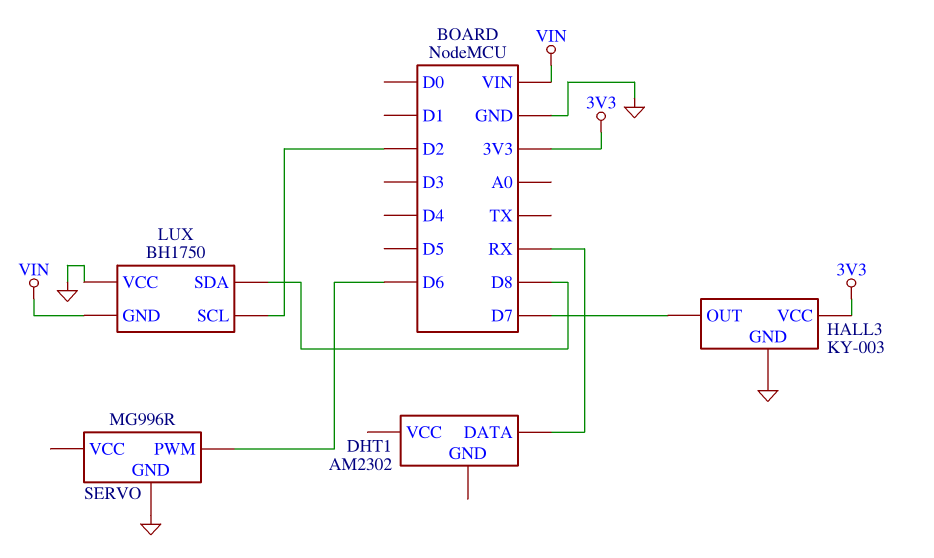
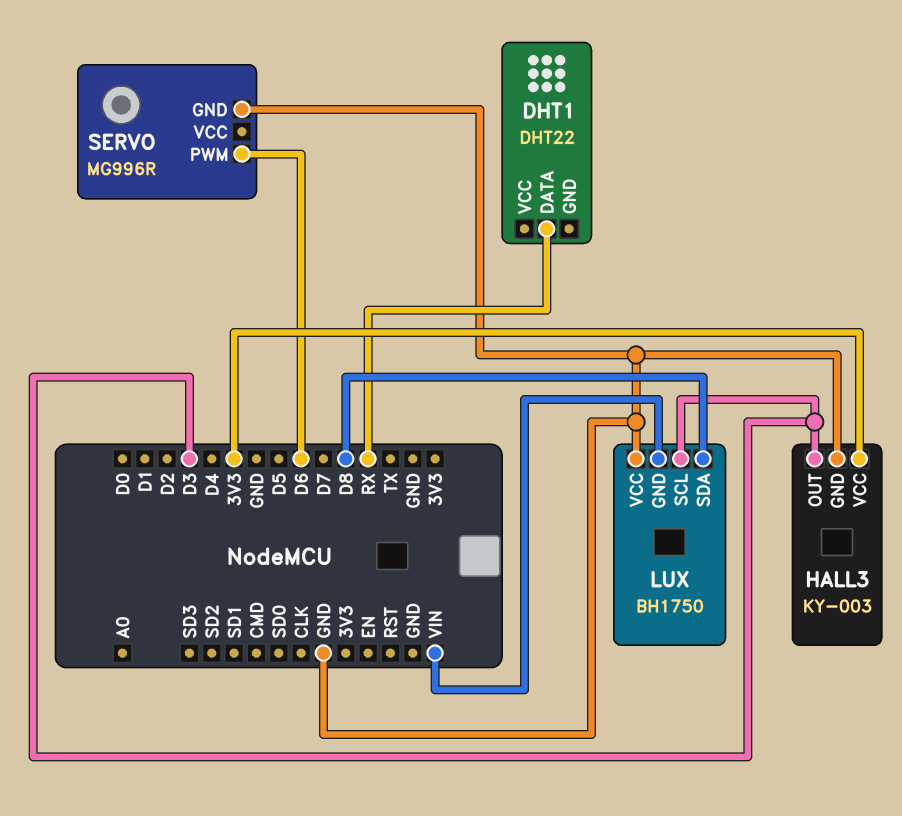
DHT1: AM2302 -> DHT22
HALL3 pin OUT: D7 -> D3
LUX pin SCL: D2 -> D3

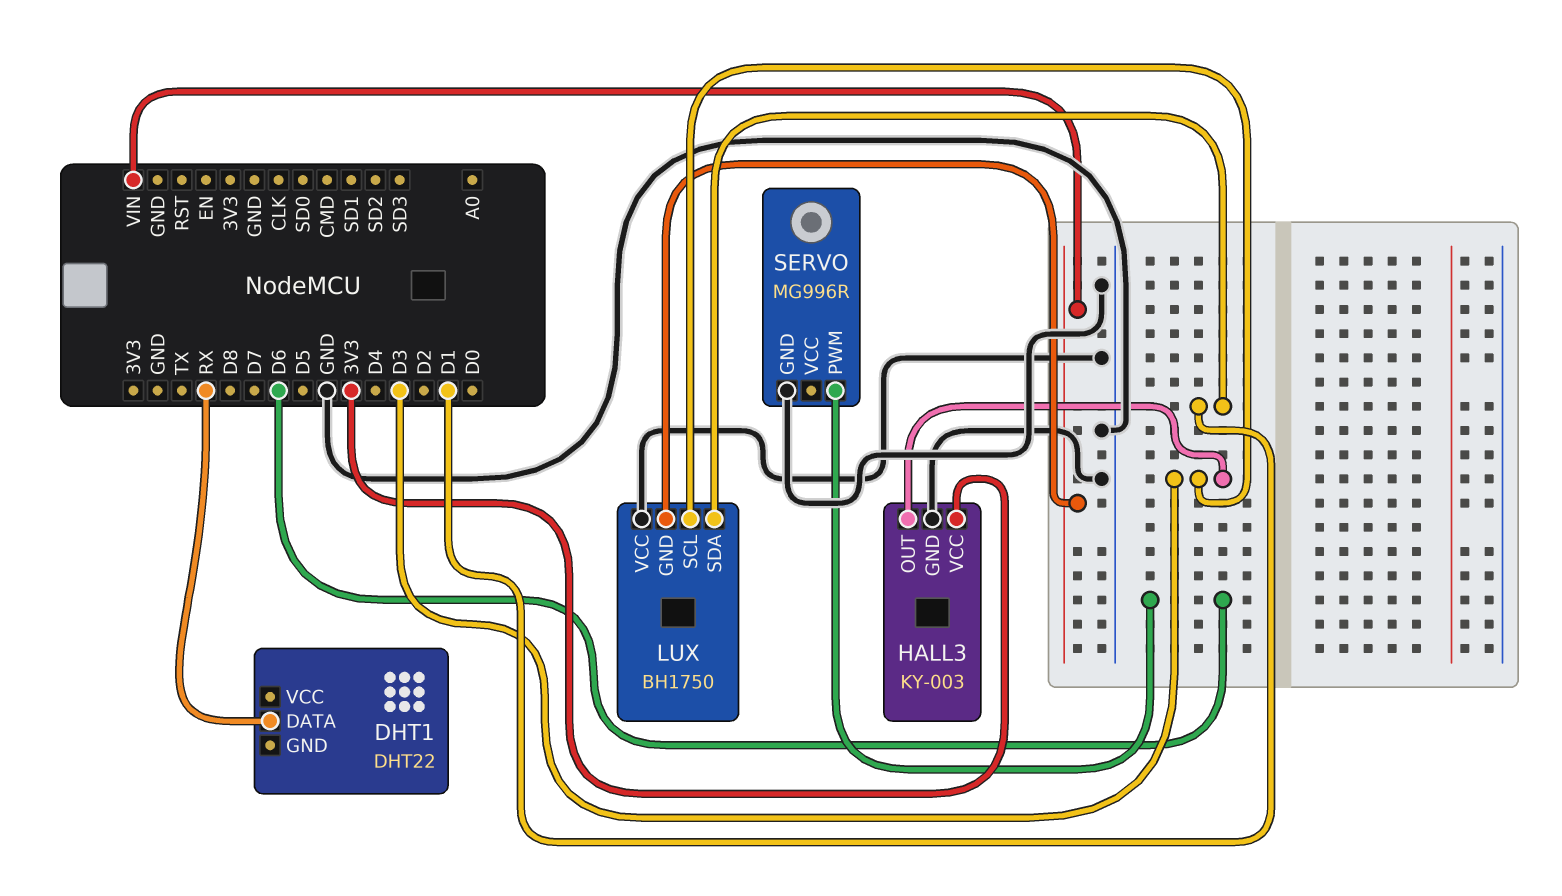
LUX pin SDA: D8 -> D1

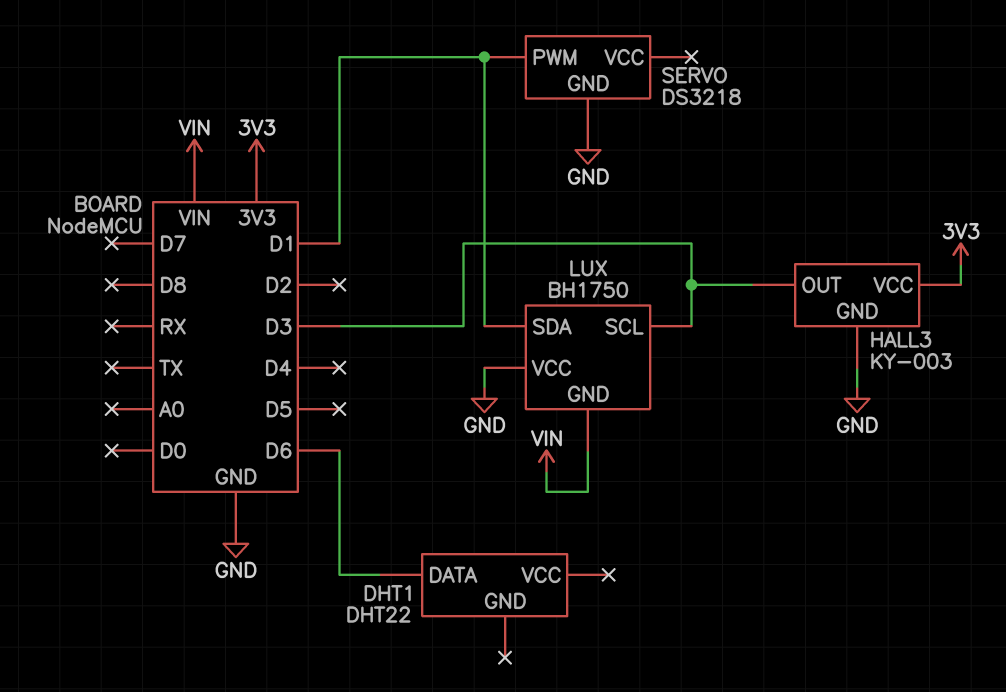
DHT1 pin DATA: RX -> D6
SERVO: MG996R -> DS3218
SERVO pin PWM: D6 -> D1

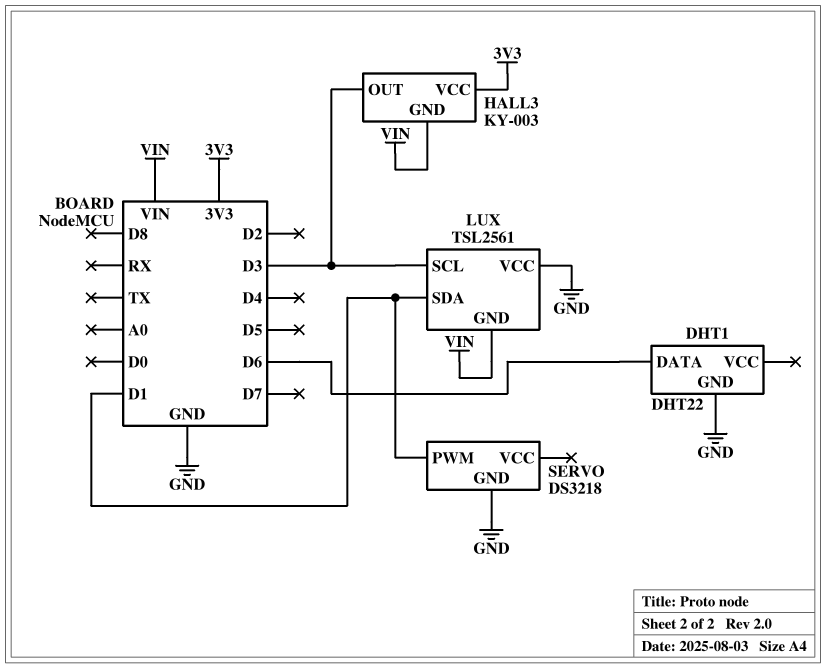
DHT1 pin GND: none -> GND
HALL3 pin GND: GND -> VIN
LUX: BH1750 -> TSL2561

